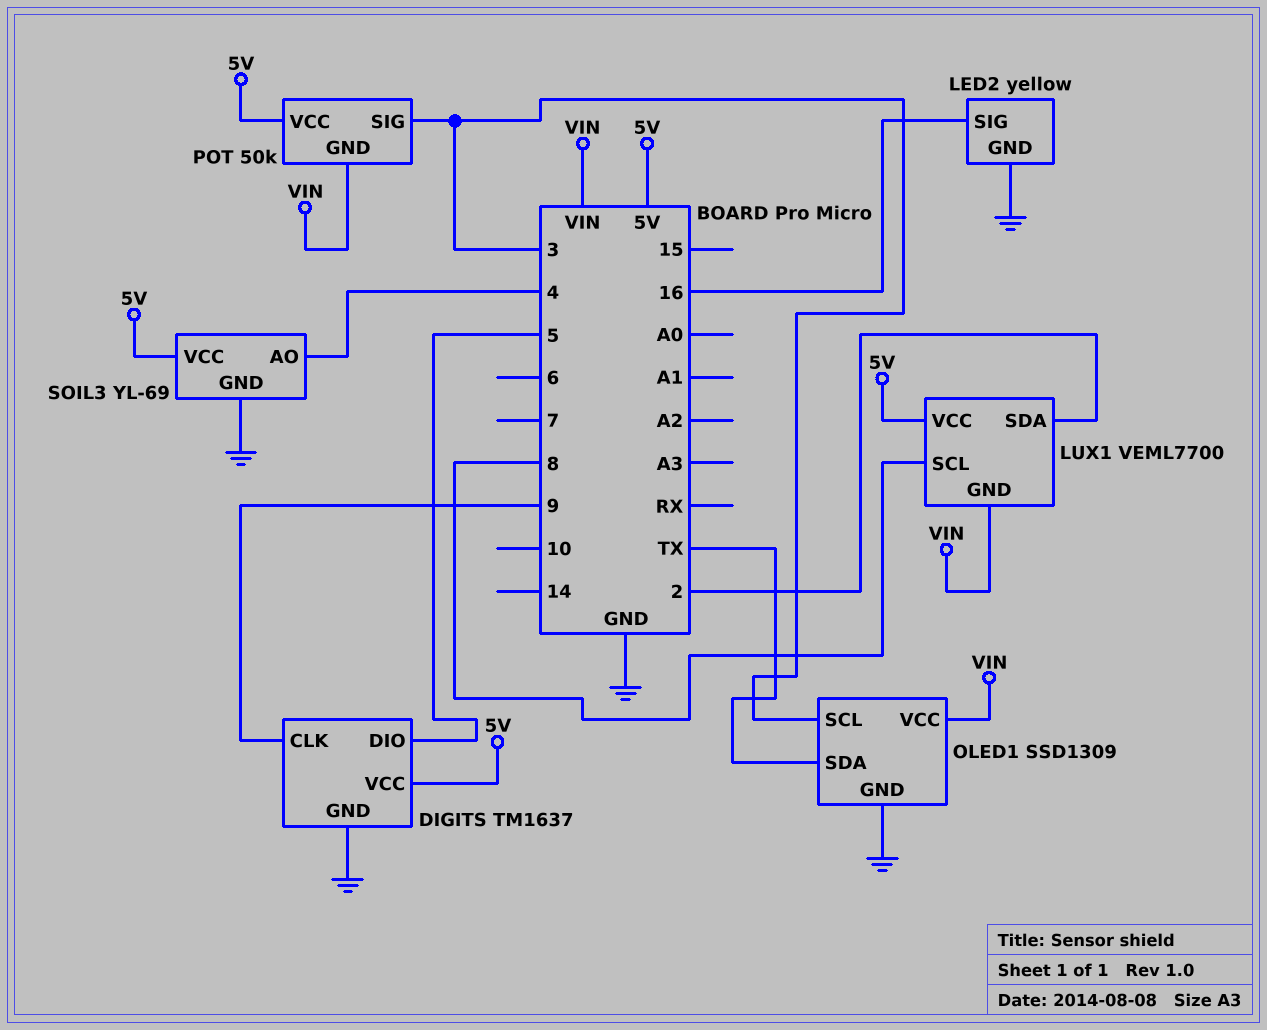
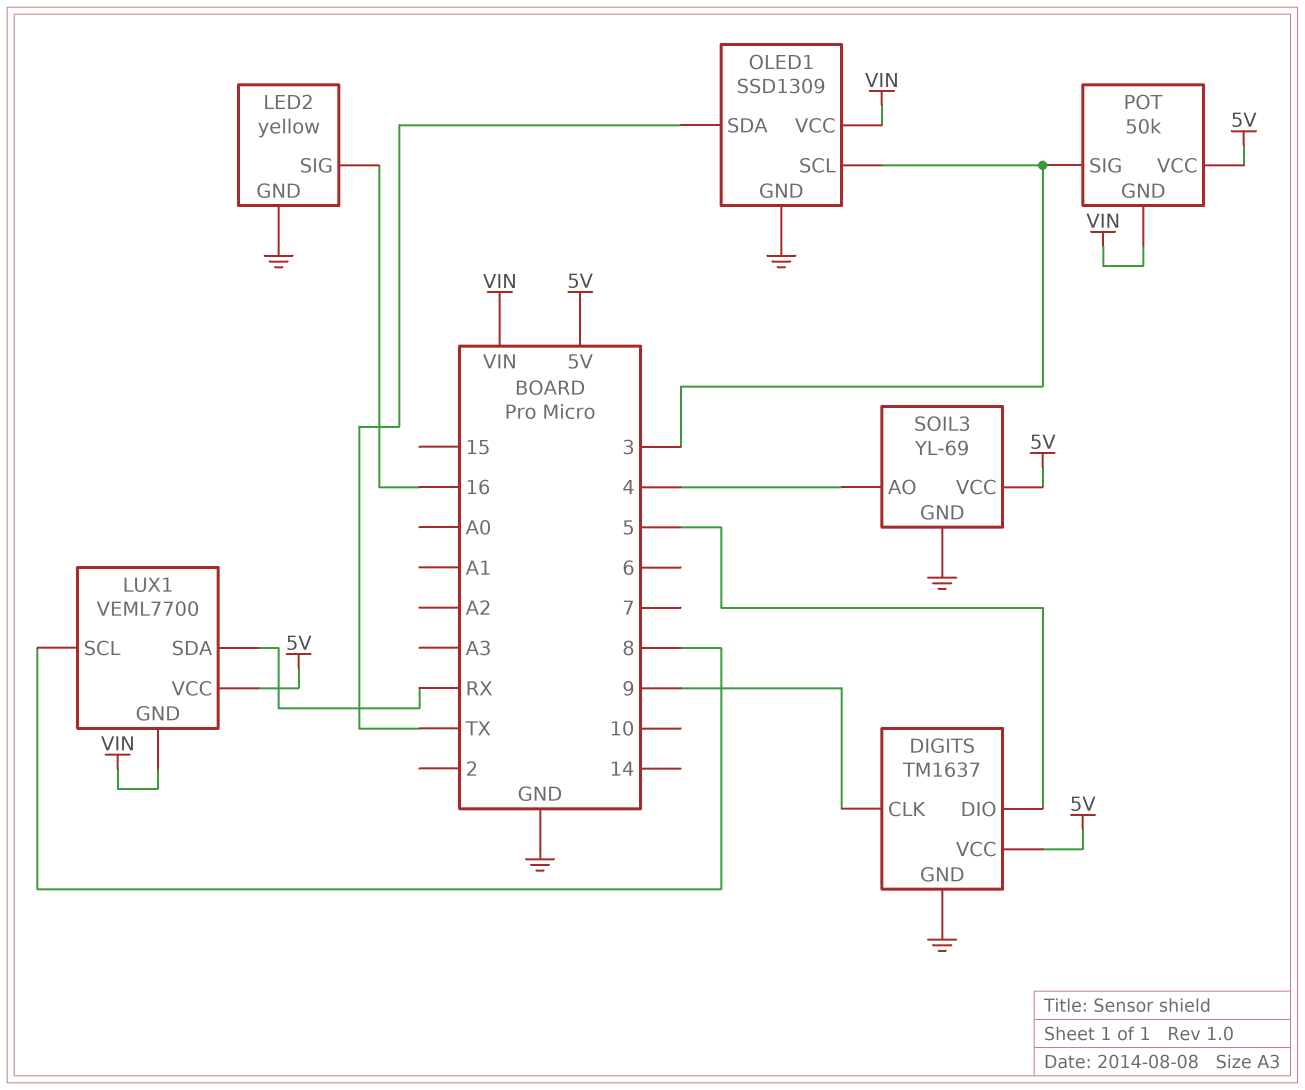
LUX1 pin SDA: 2 -> RX

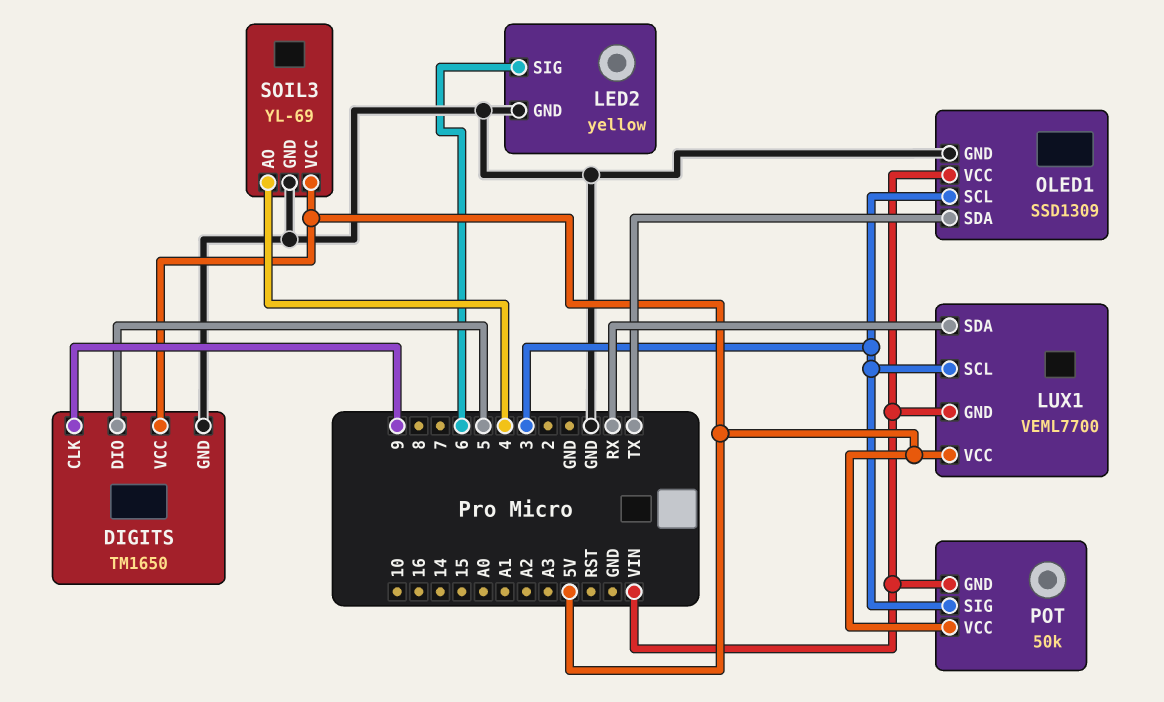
DIGITS: TM1637 -> TM1650
LED2 pin SIG: 16 -> 6
LUX1 pin SCL: 8 -> 3

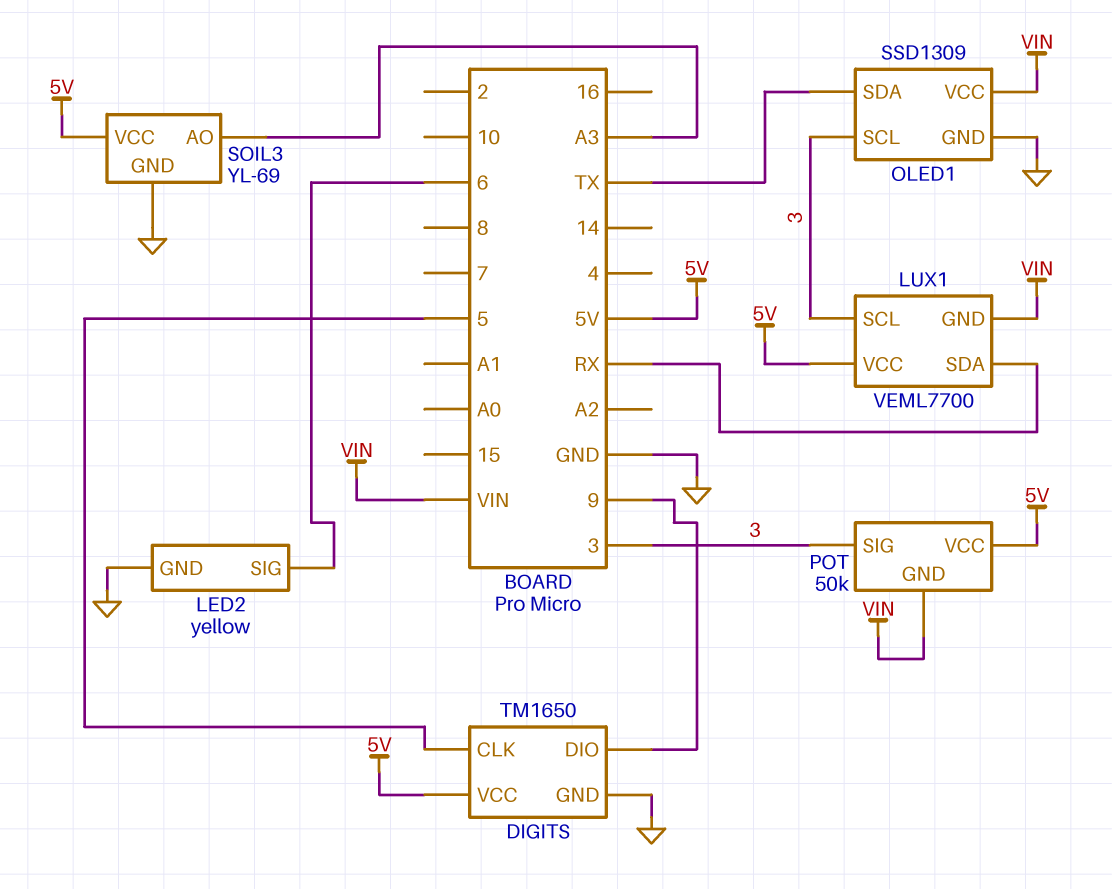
DIGITS pin CLK: 9 -> 5
DIGITS pin DIO: 5 -> 9
SOIL3 pin AO: 4 -> A3

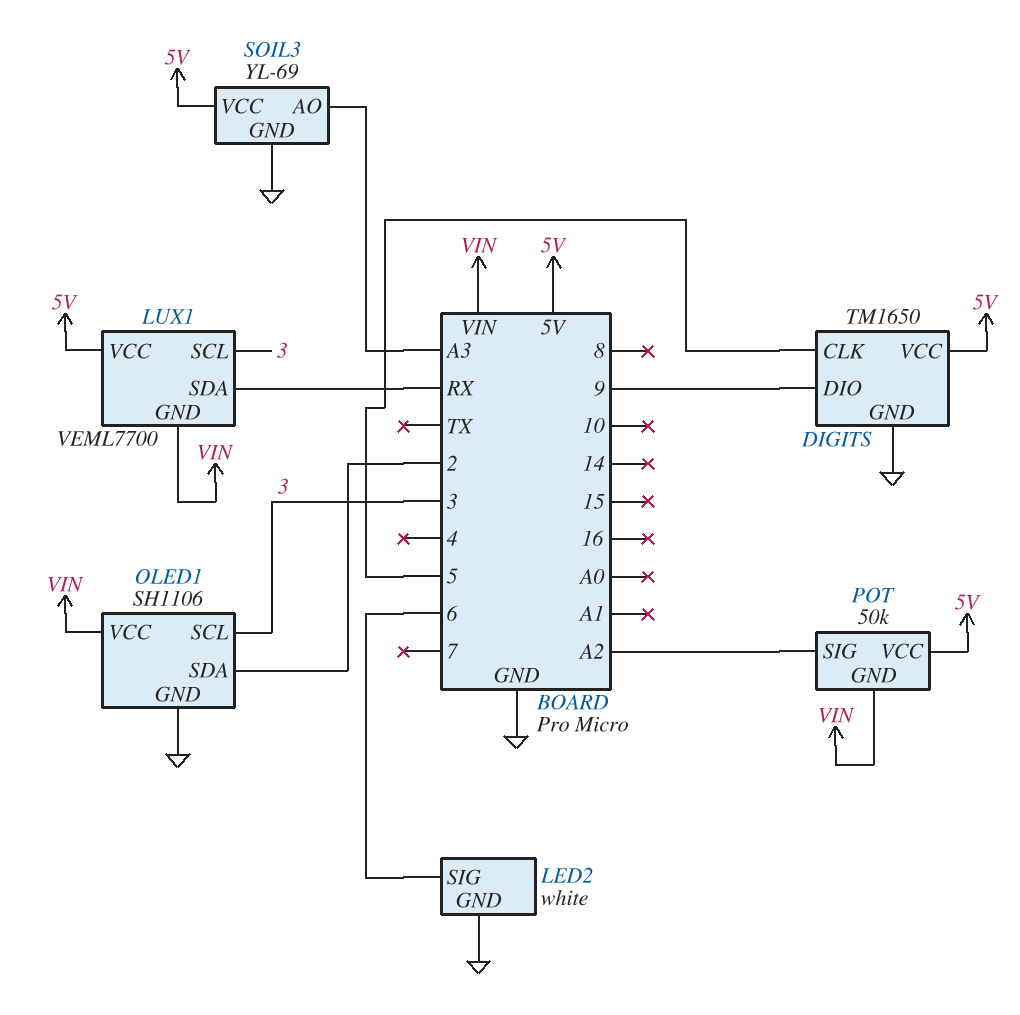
LED2: yellow -> white
OLED1: SSD1309 -> SH1106
OLED1 pin SDA: TX -> 2
POT pin SIG: 3 -> A2

